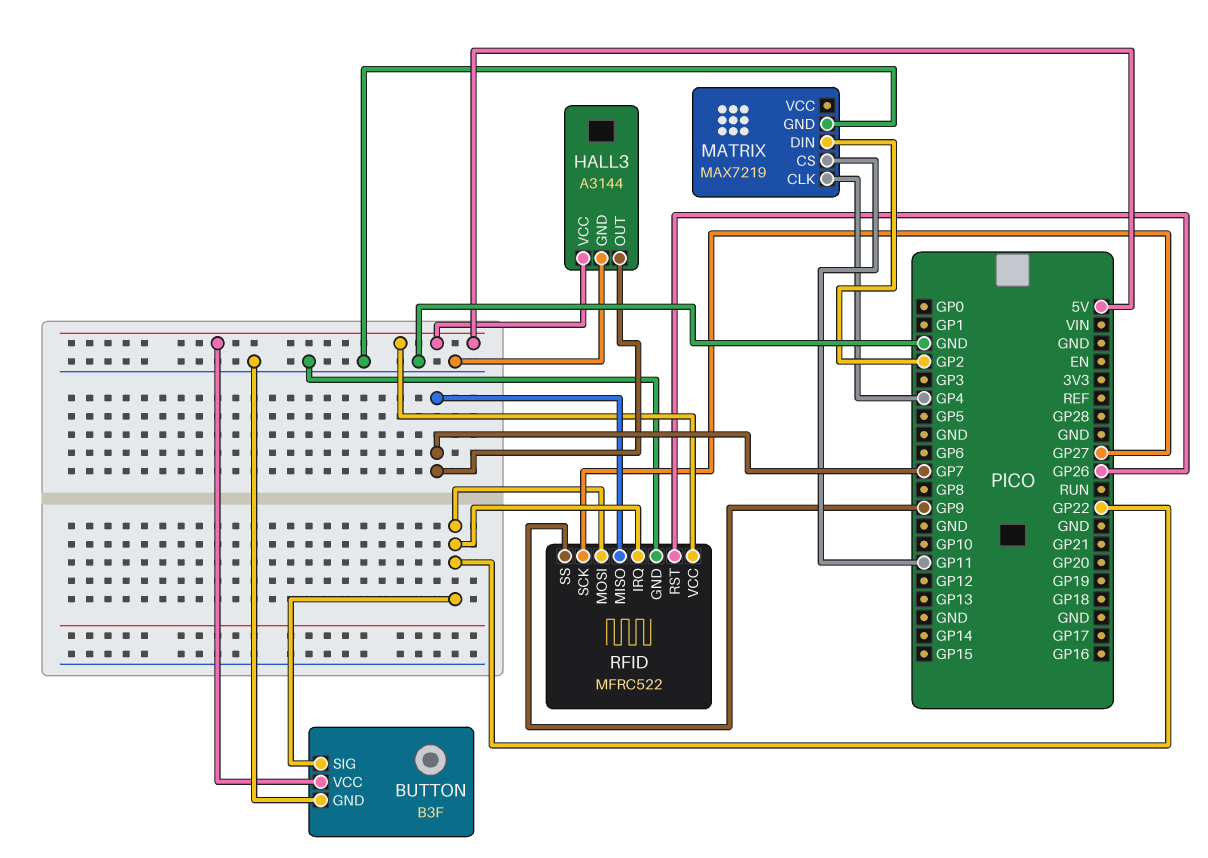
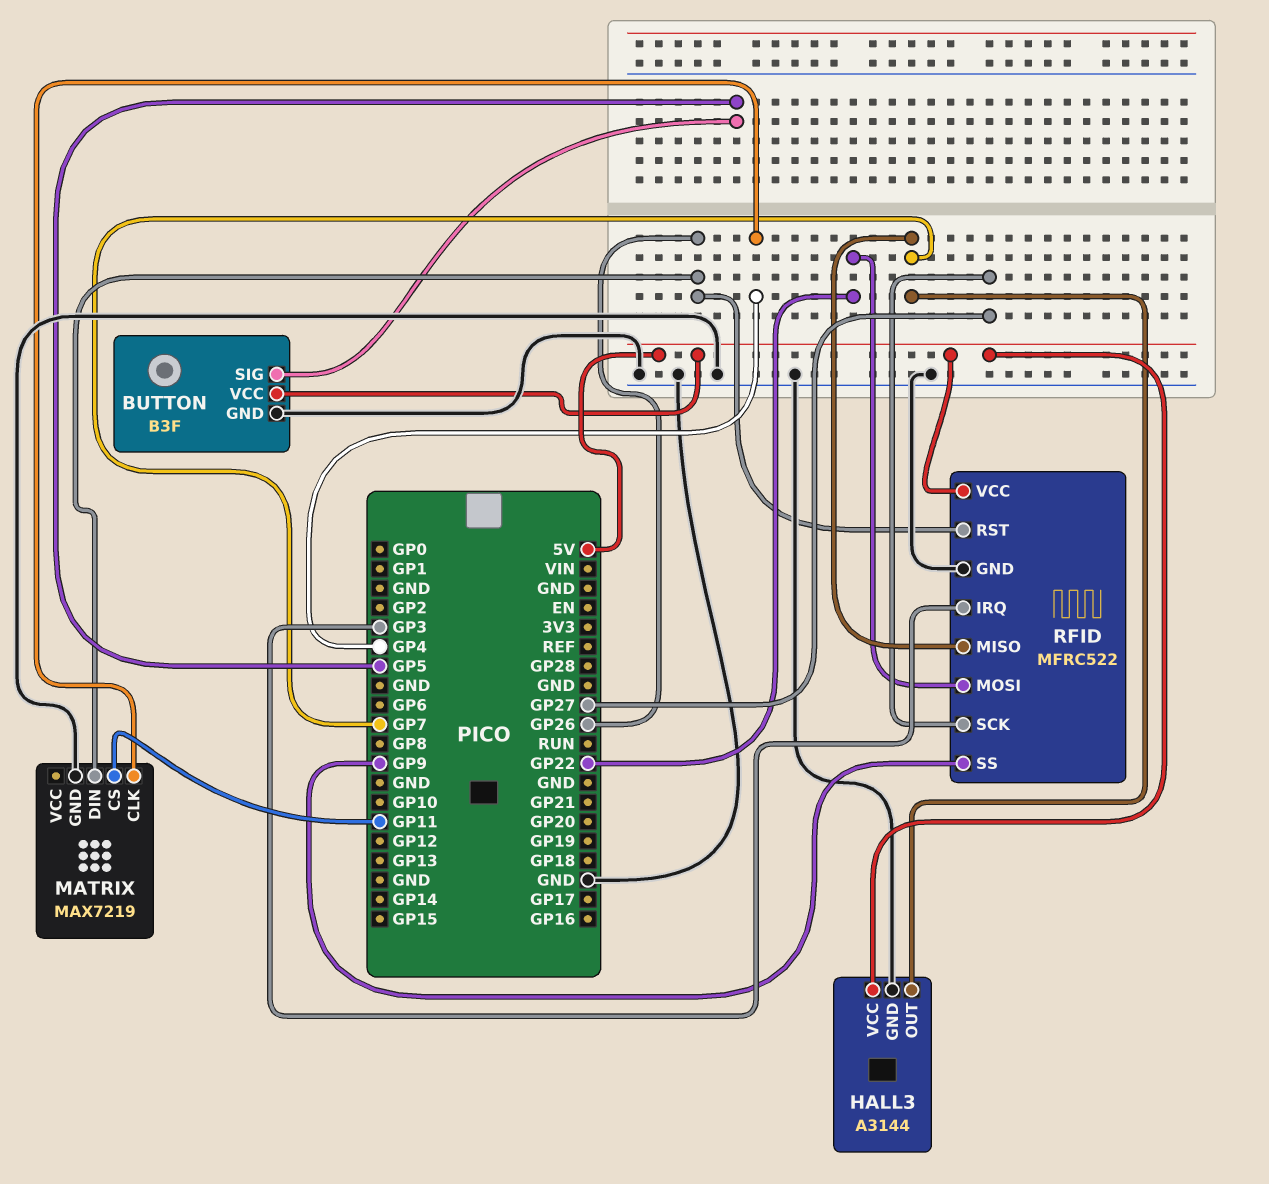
BUTTON pin SIG: GP22 -> GP5
MATRIX pin DIN: GP2 -> GP26
RFID pin IRQ: GP22 -> GP3

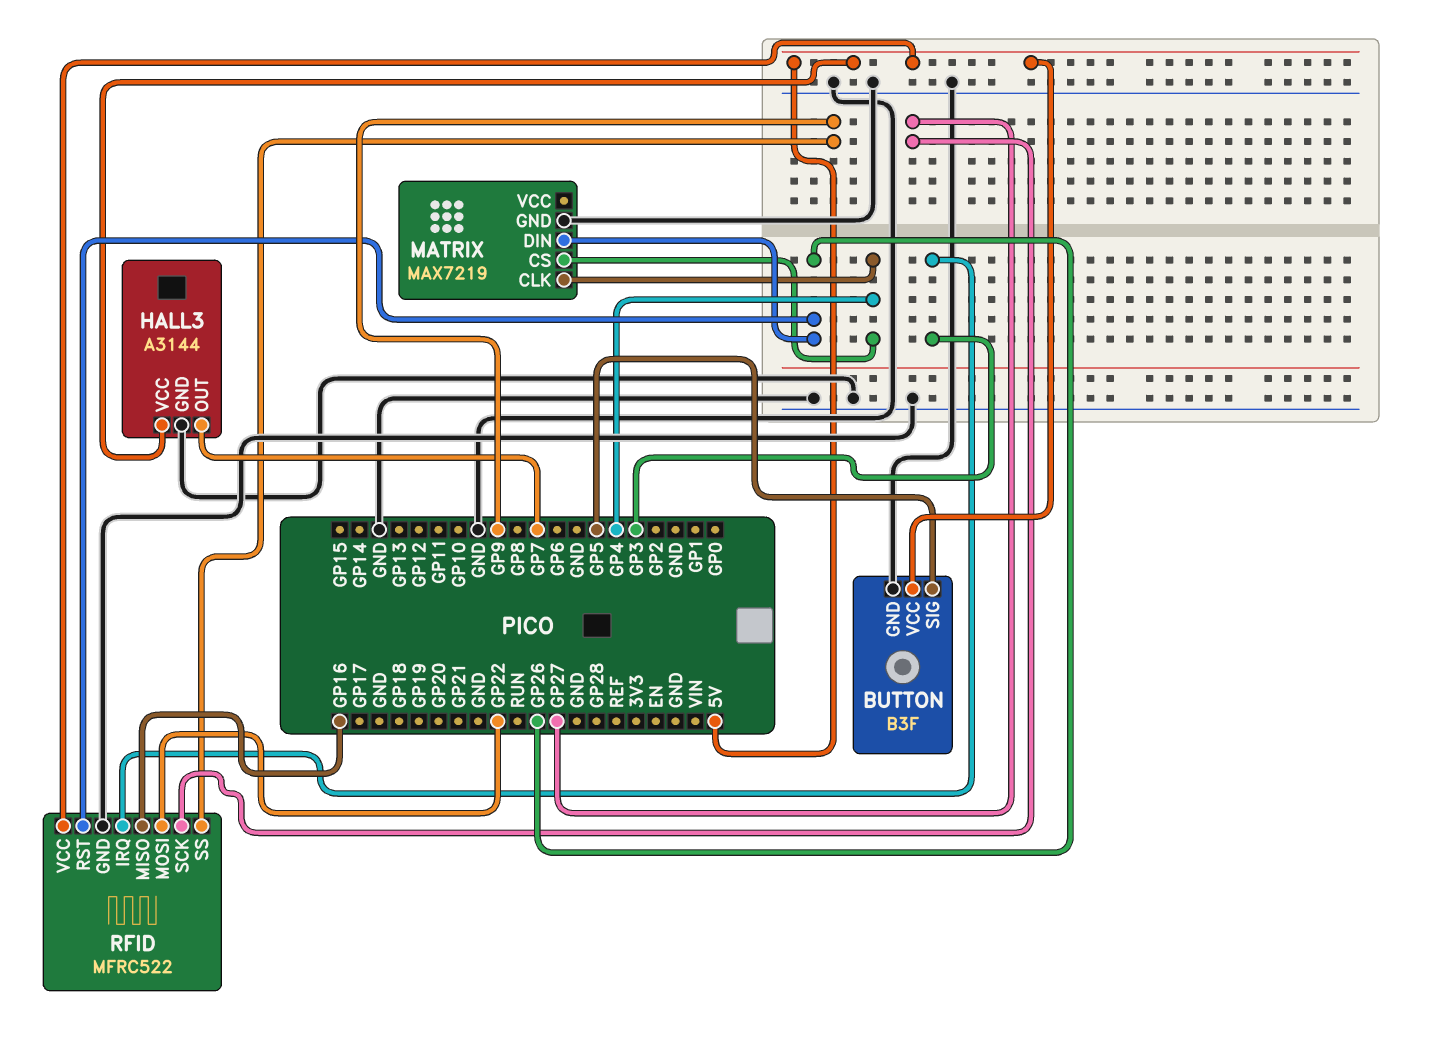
MATRIX pin CS: GP11 -> GP4
RFID pin MISO: GP7 -> GP16

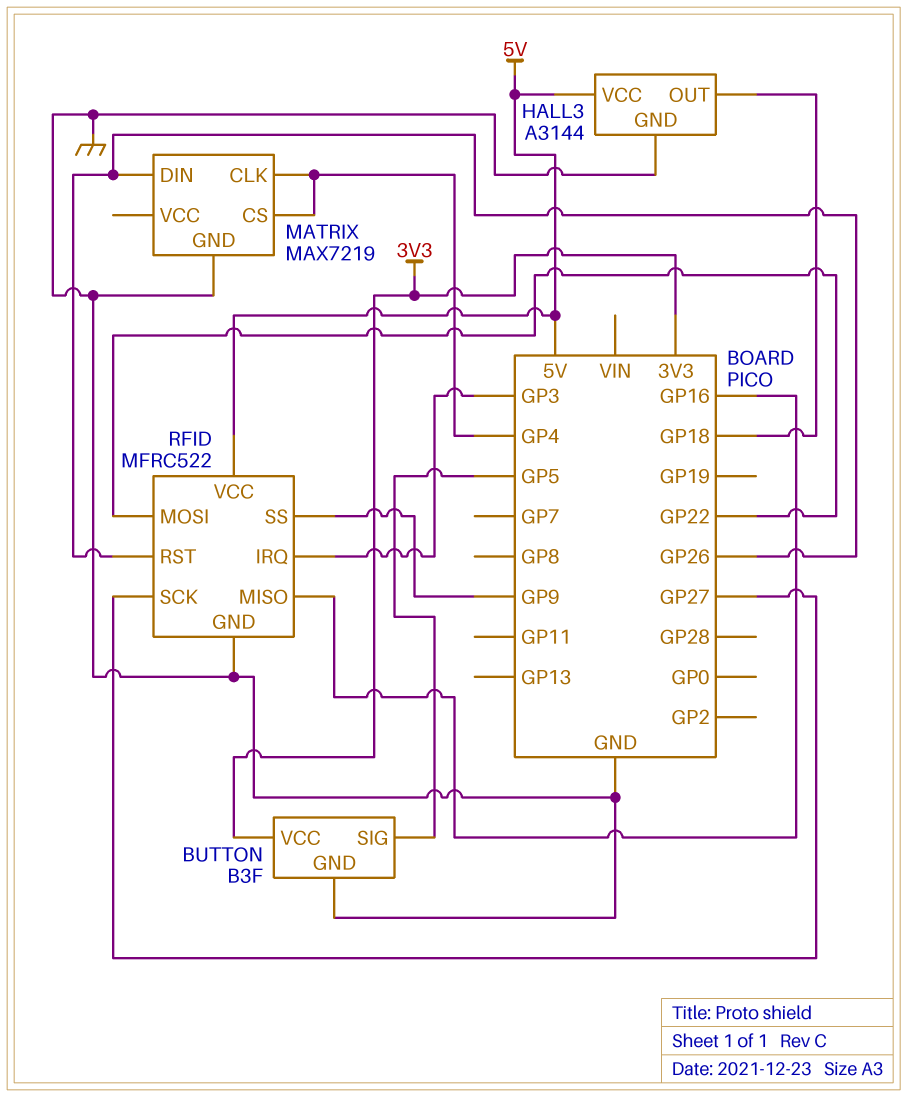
BUTTON pin VCC: 5V -> 3V3
HALL3 pin OUT: GP7 -> GP18

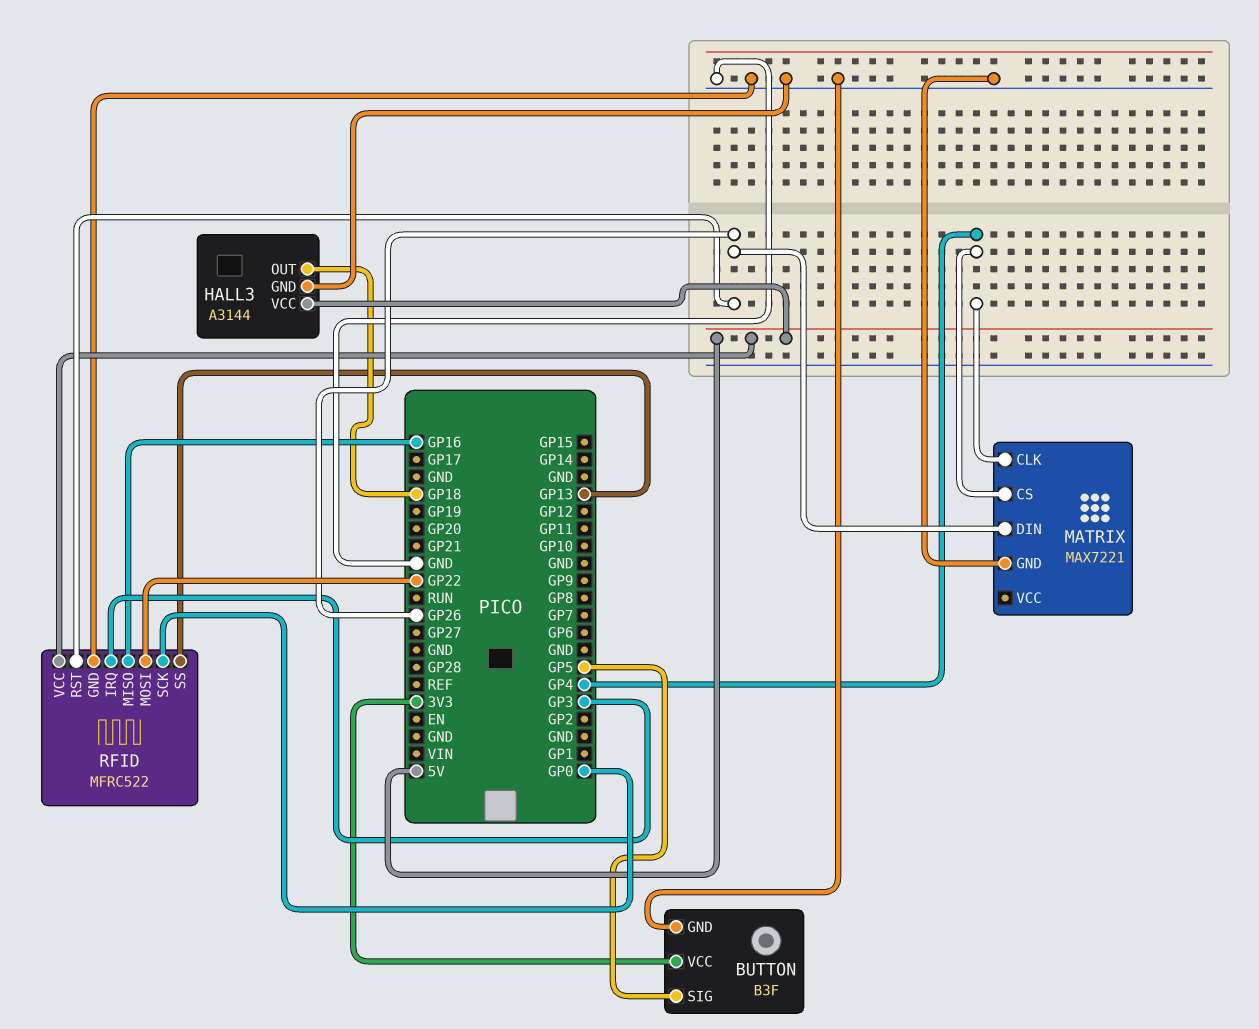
MATRIX: MAX7219 -> MAX7221
RFID pin SCK: GP27 -> GP0
RFID pin SS: GP9 -> GP13

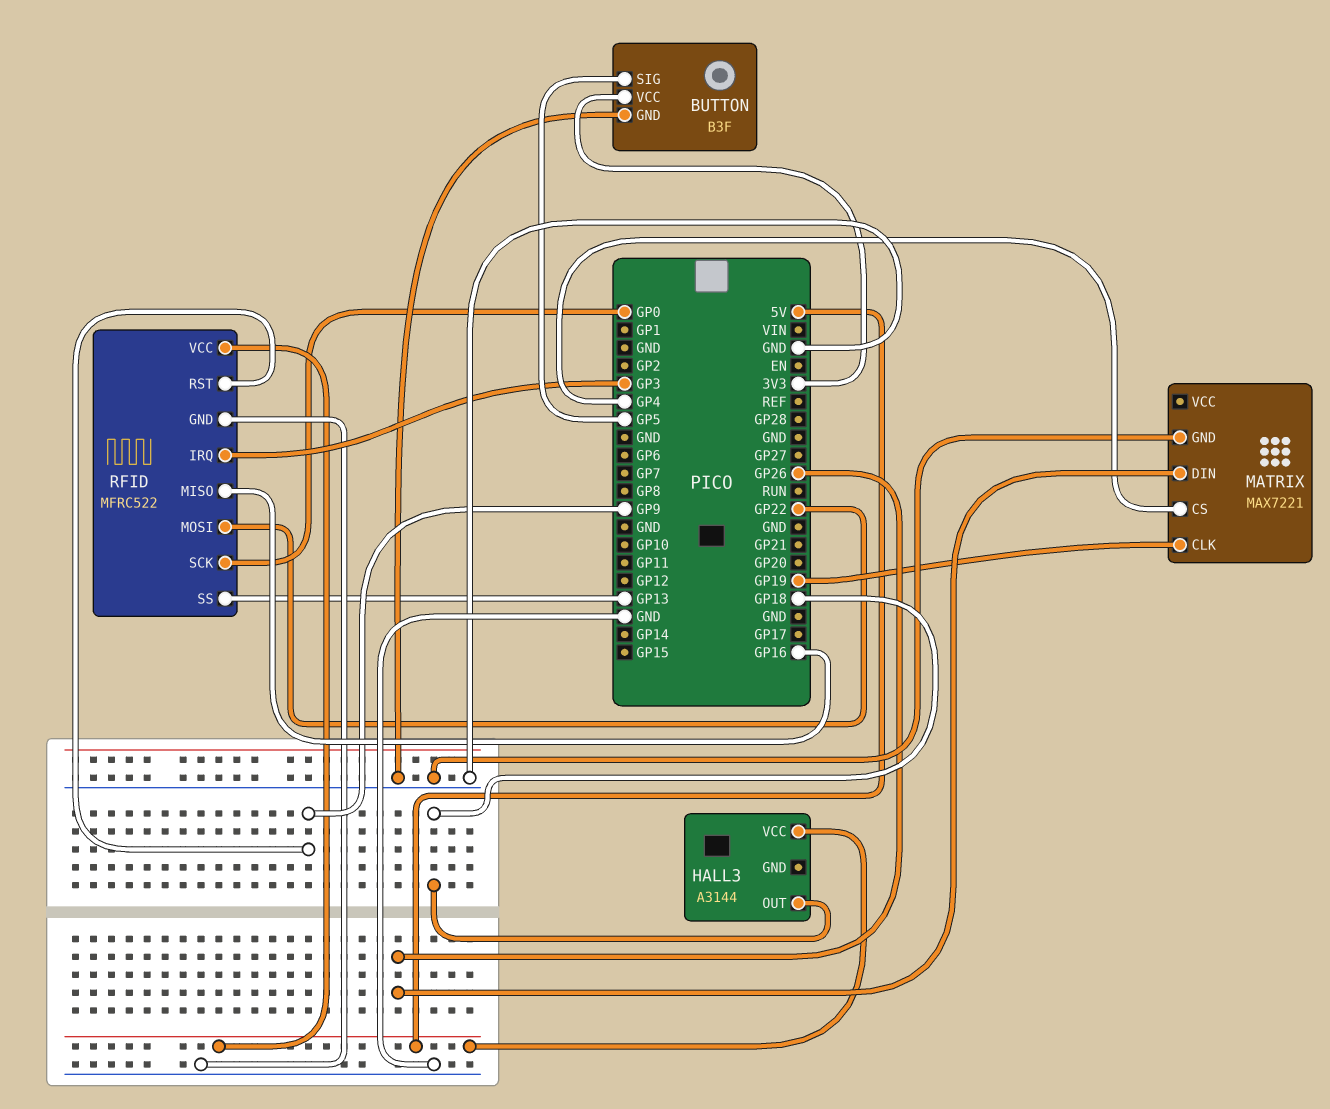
HALL3 pin GND: GND -> none
MATRIX pin CLK: GP4 -> GP19
RFID pin RST: GP26 -> GP9

